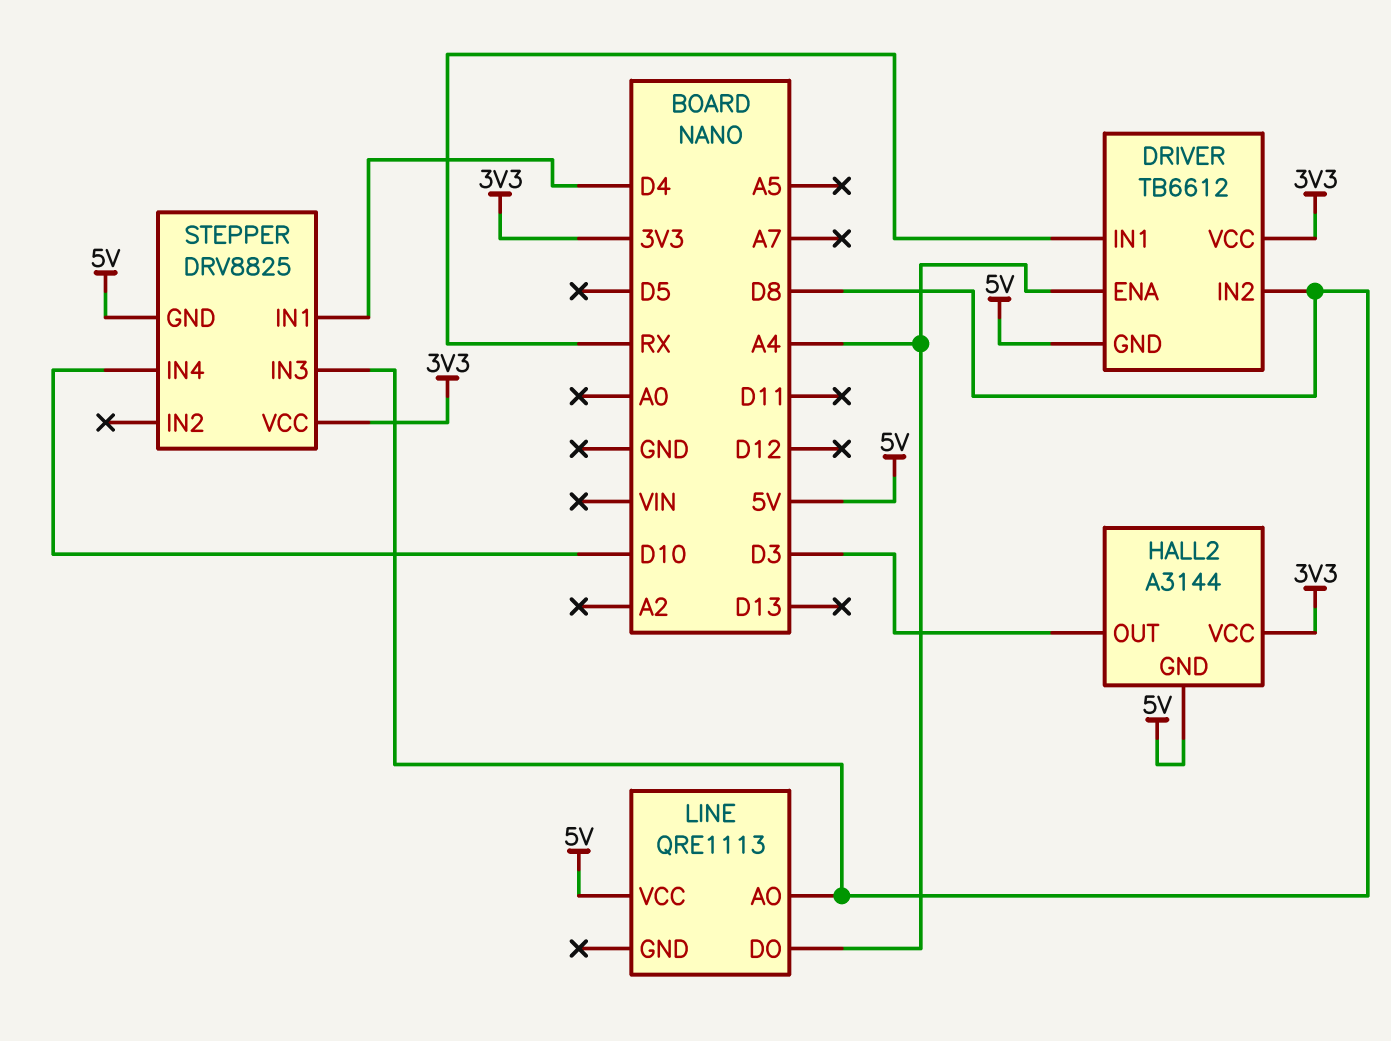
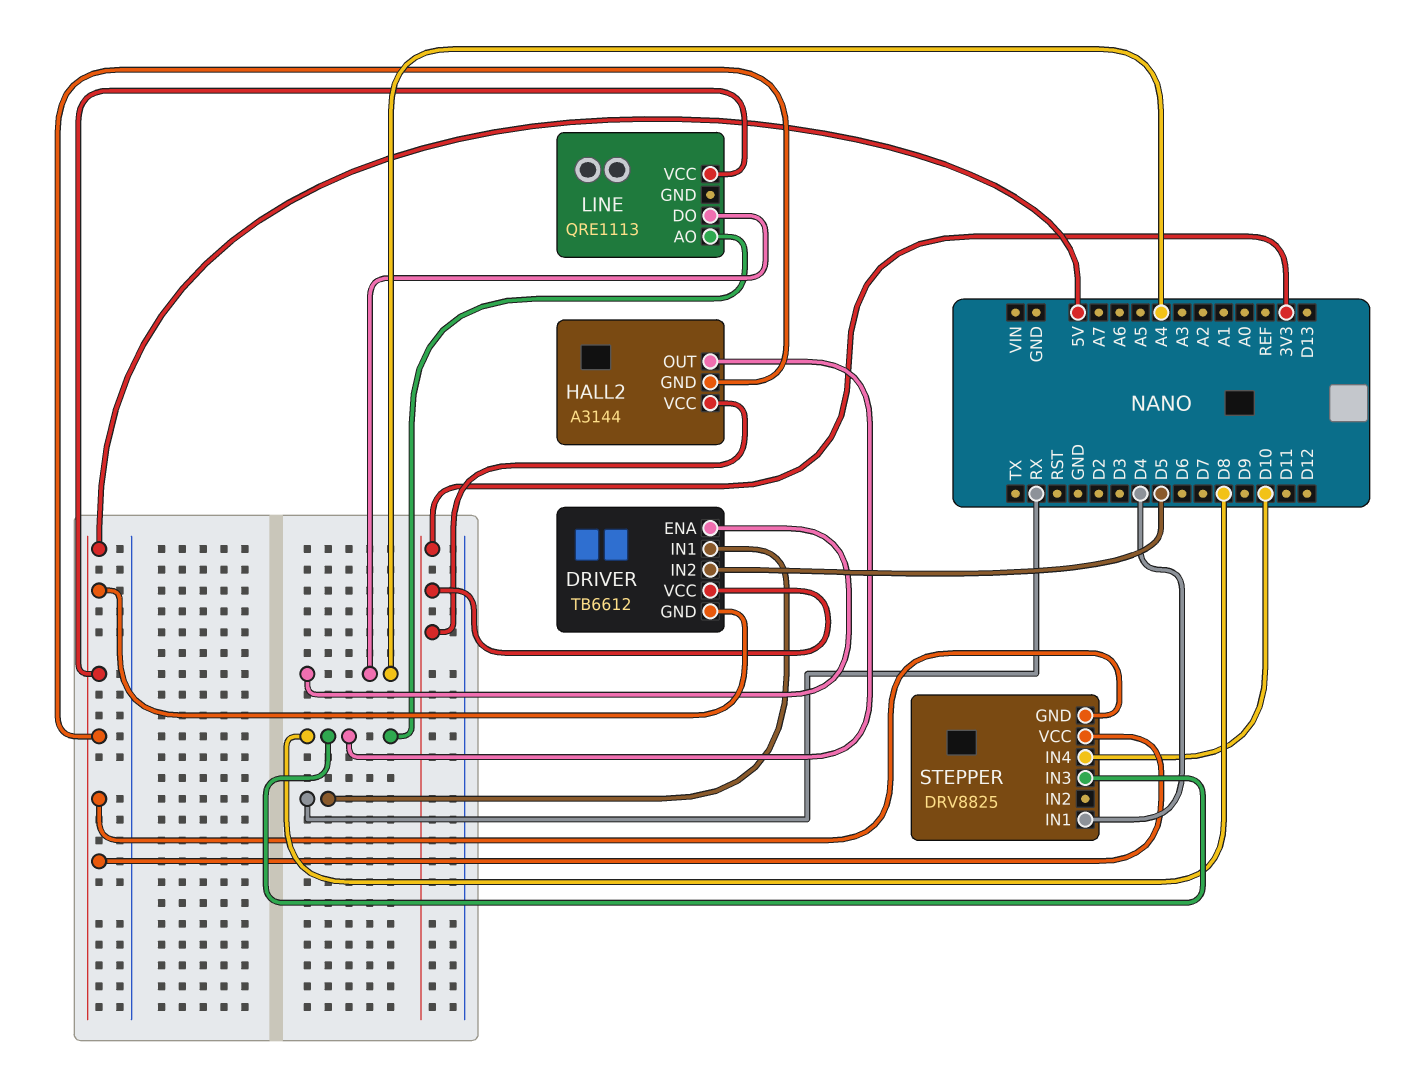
DRIVER pin IN2: D8 -> D5
HALL2 pin OUT: D3 -> D8
STEPPER pin VCC: 3V3 -> 5V

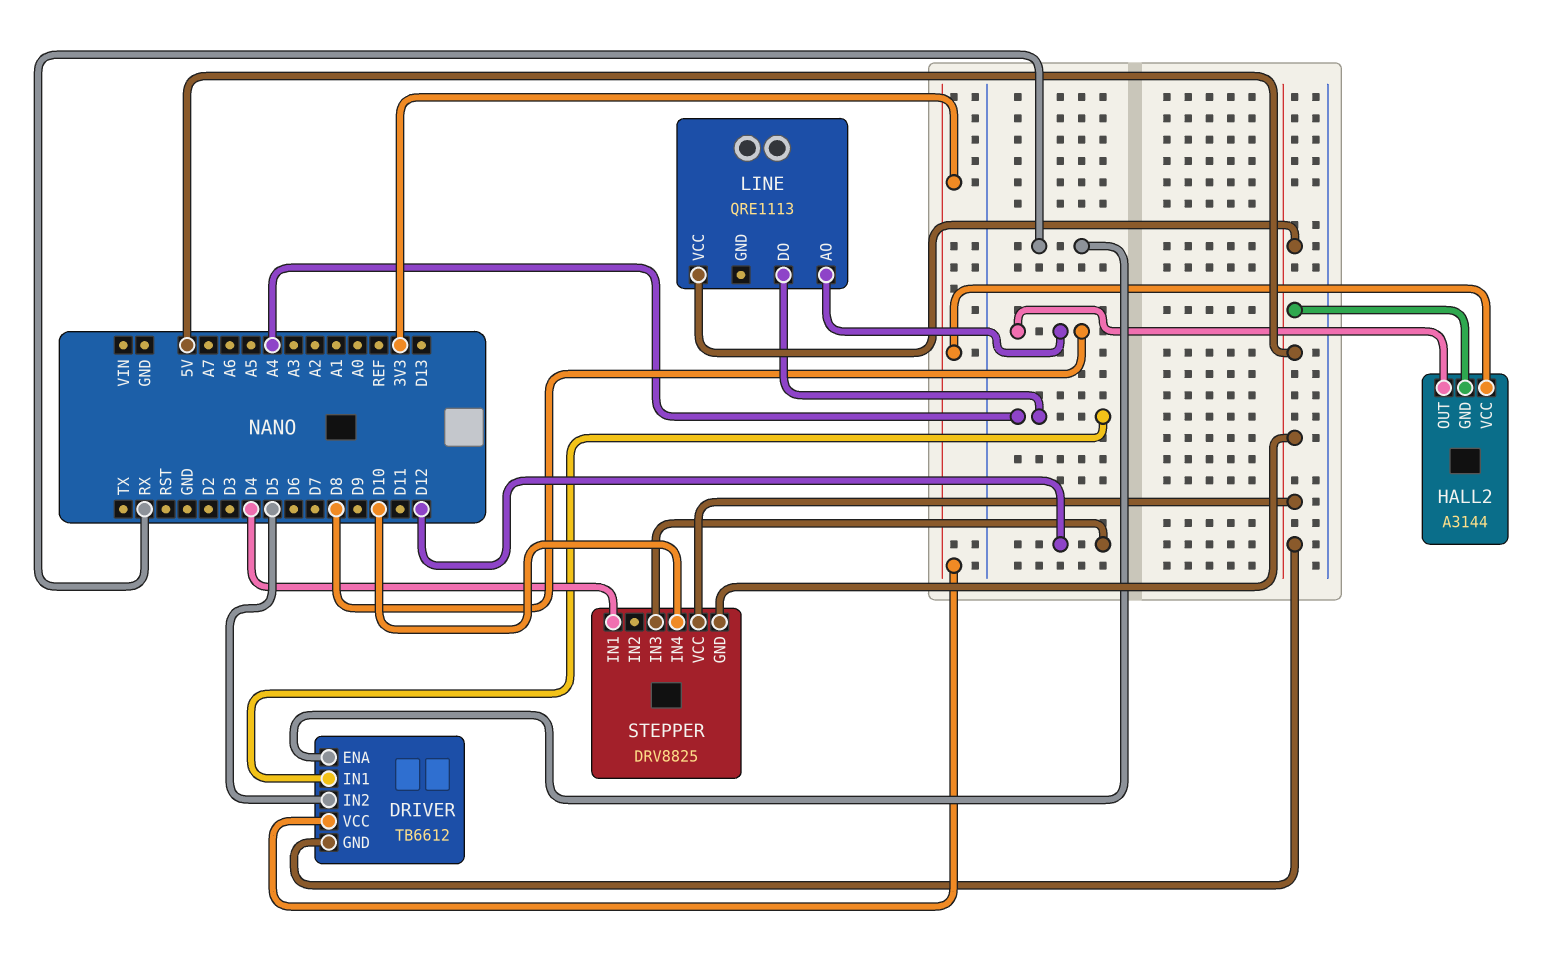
DRIVER pin ENA: A4 -> RX
DRIVER pin IN1: RX -> A4
STEPPER pin IN3: D8 -> D12

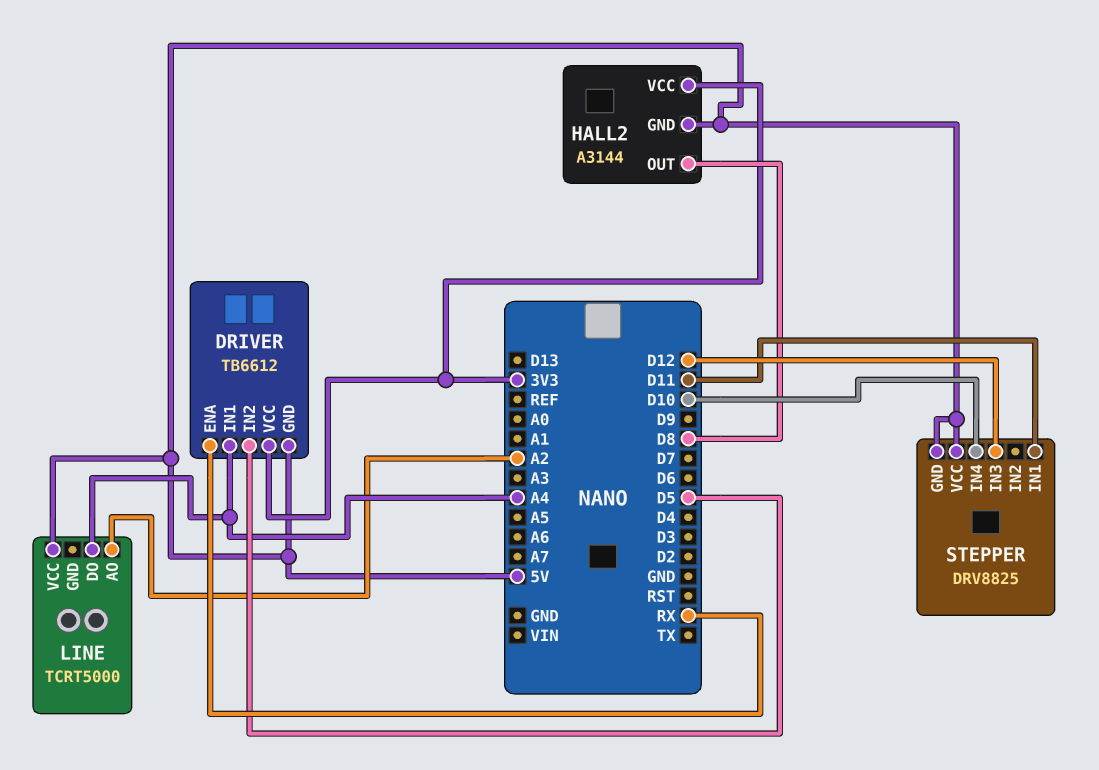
LINE: QRE1113 -> TCRT5000
LINE pin AO: D8 -> A2
STEPPER pin IN1: D4 -> D11

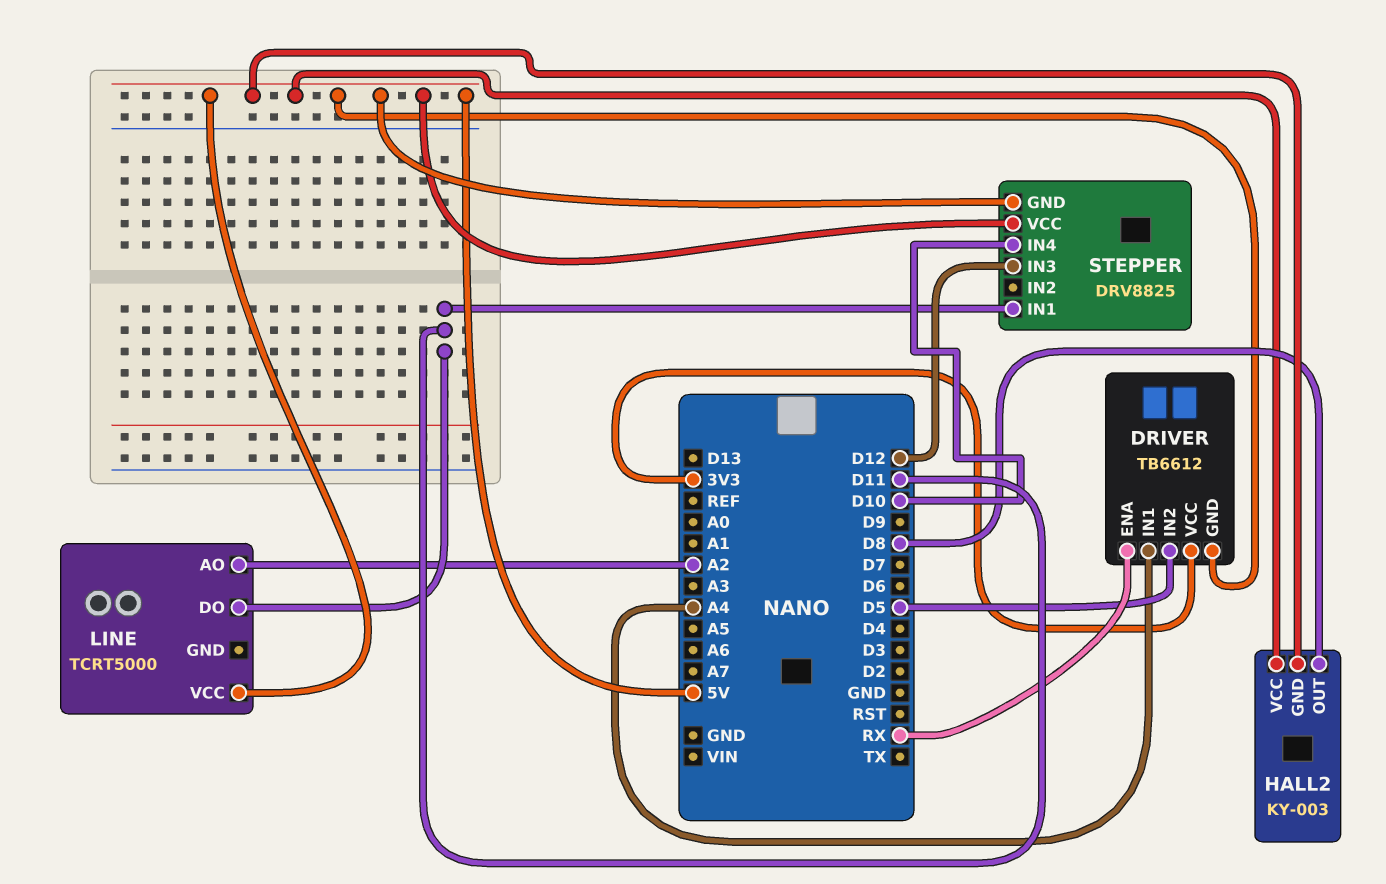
HALL2: A3144 -> KY-003
HALL2 pin VCC: 3V3 -> 5V
LINE pin DO: A4 -> D11

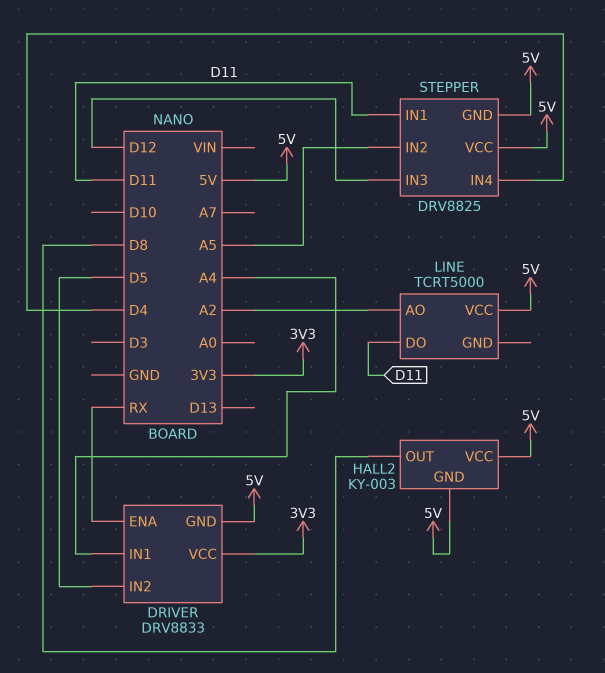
DRIVER: TB6612 -> DRV8833
STEPPER pin IN2: none -> A5
STEPPER pin IN4: D10 -> D4

